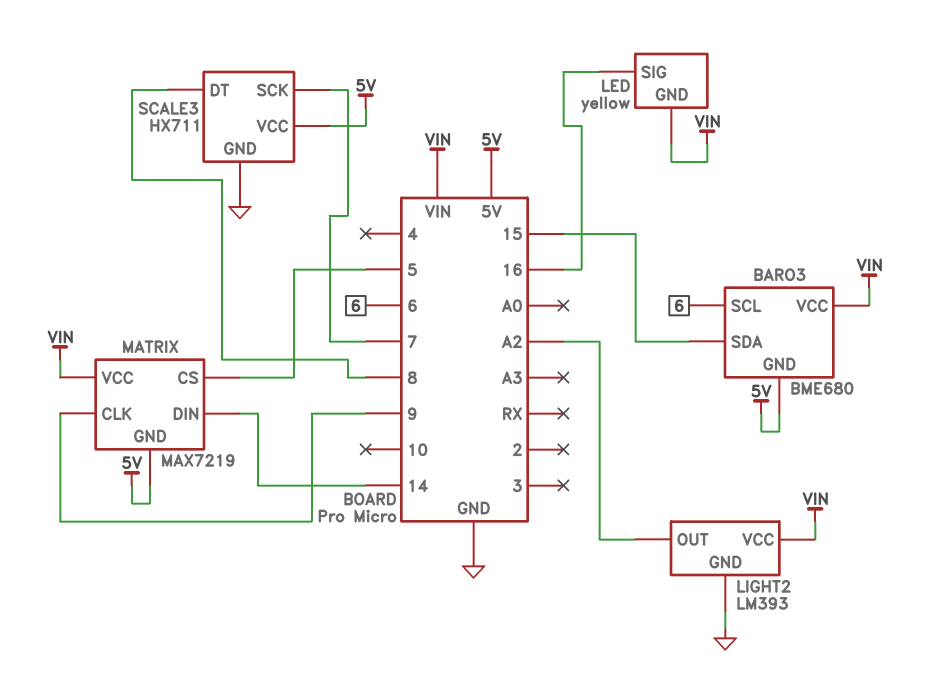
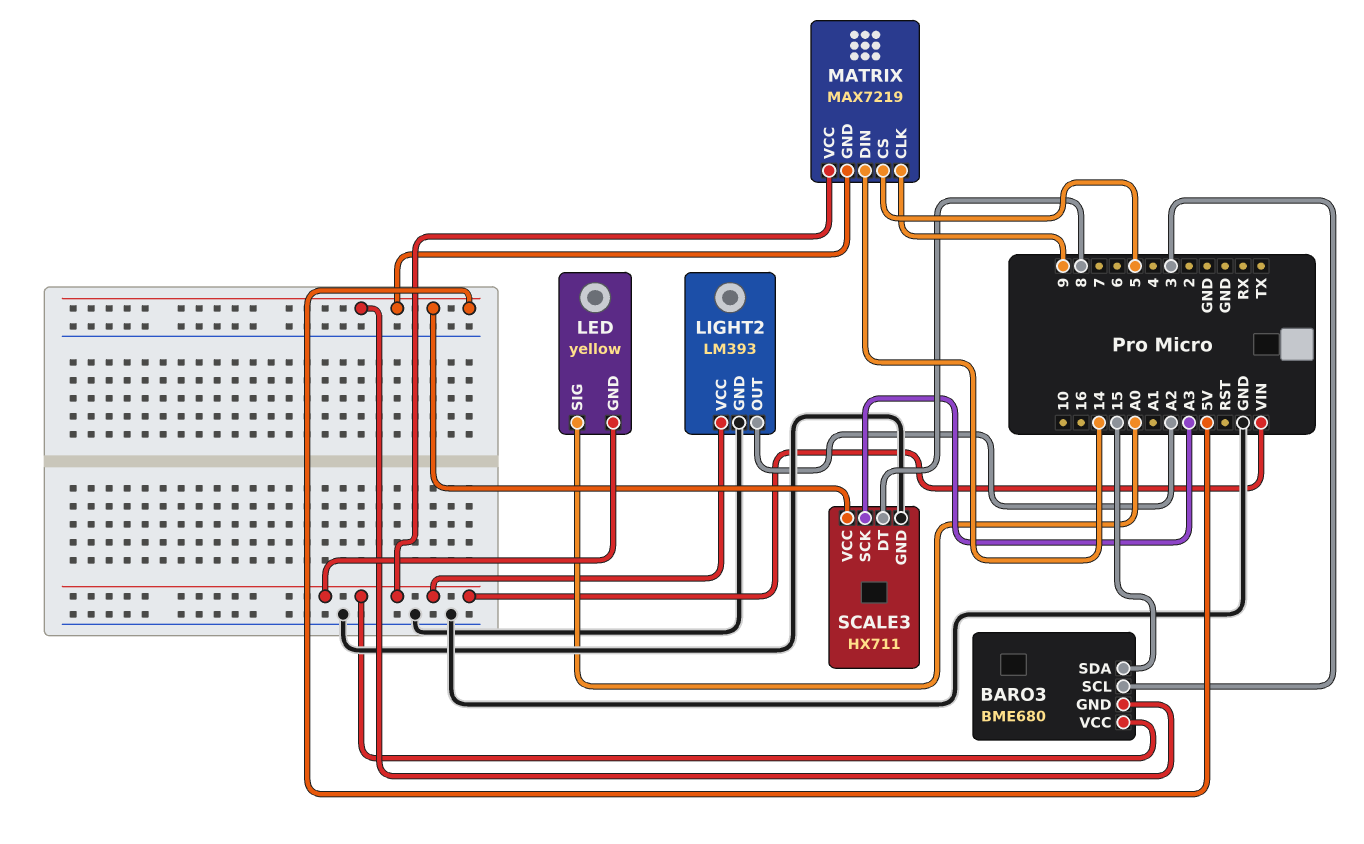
BARO3 pin SCL: 6 -> 3
LED pin SIG: 16 -> A0
SCALE3 pin SCK: 7 -> A3

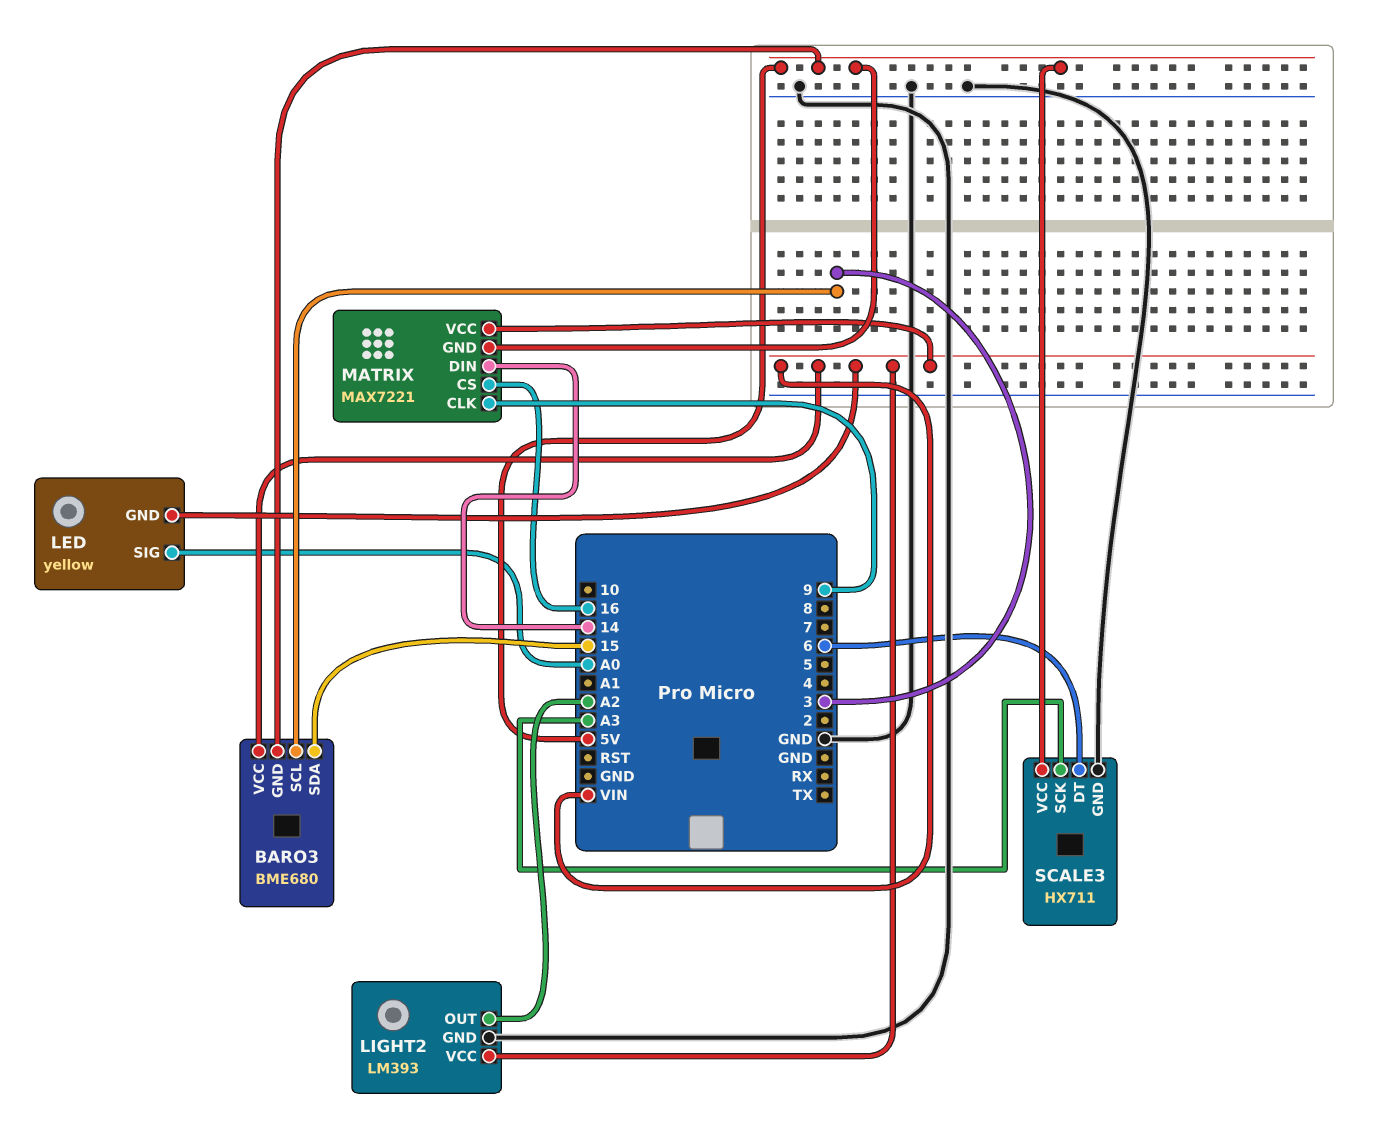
MATRIX: MAX7219 -> MAX7221
MATRIX pin CS: 5 -> 16
SCALE3 pin DT: 8 -> 6

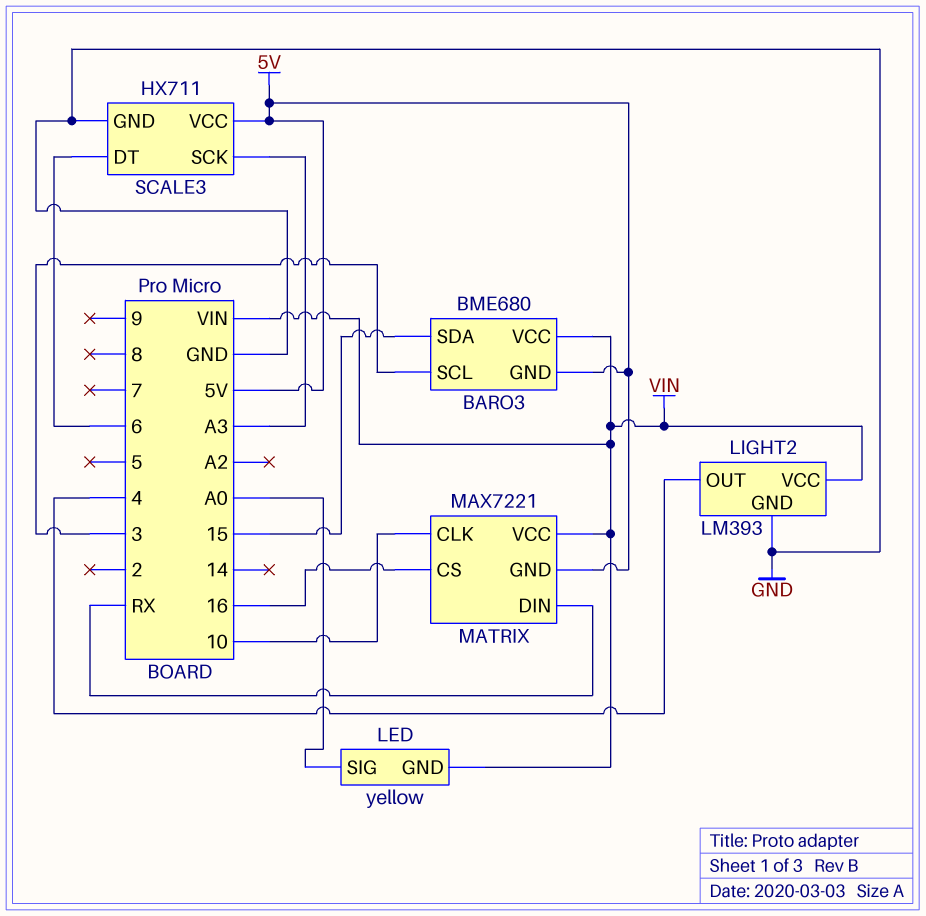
LIGHT2 pin OUT: A2 -> 4
MATRIX pin CLK: 9 -> 10
MATRIX pin DIN: 14 -> RX

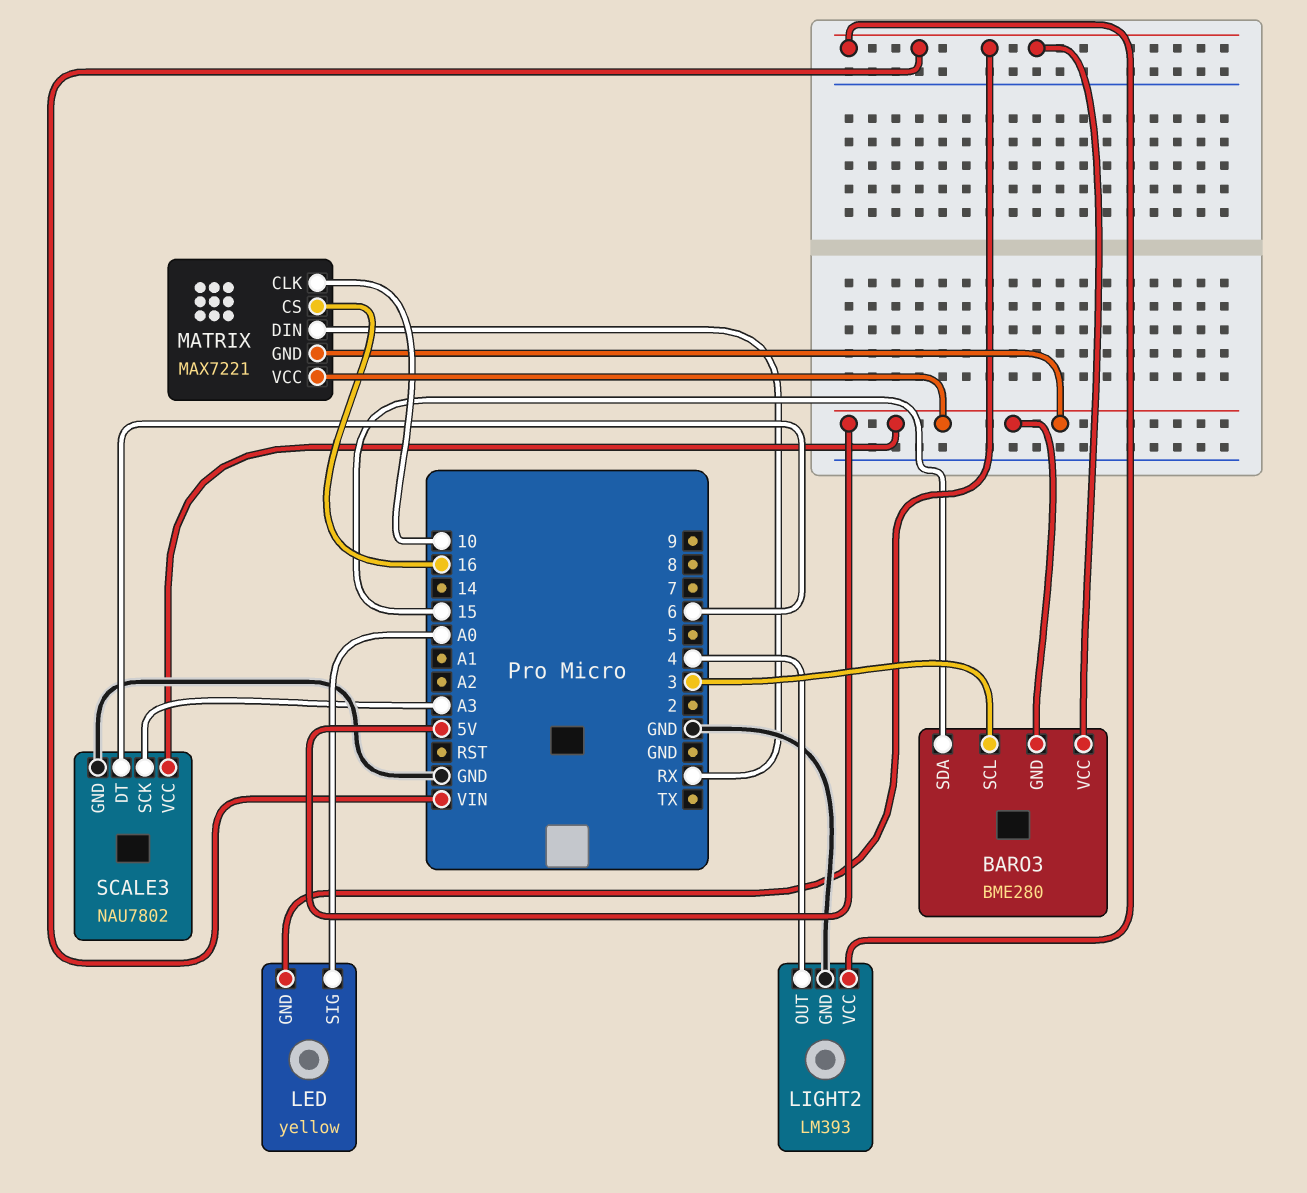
BARO3: BME680 -> BME280
MATRIX pin VCC: VIN -> 5V
SCALE3: HX711 -> NAU7802

